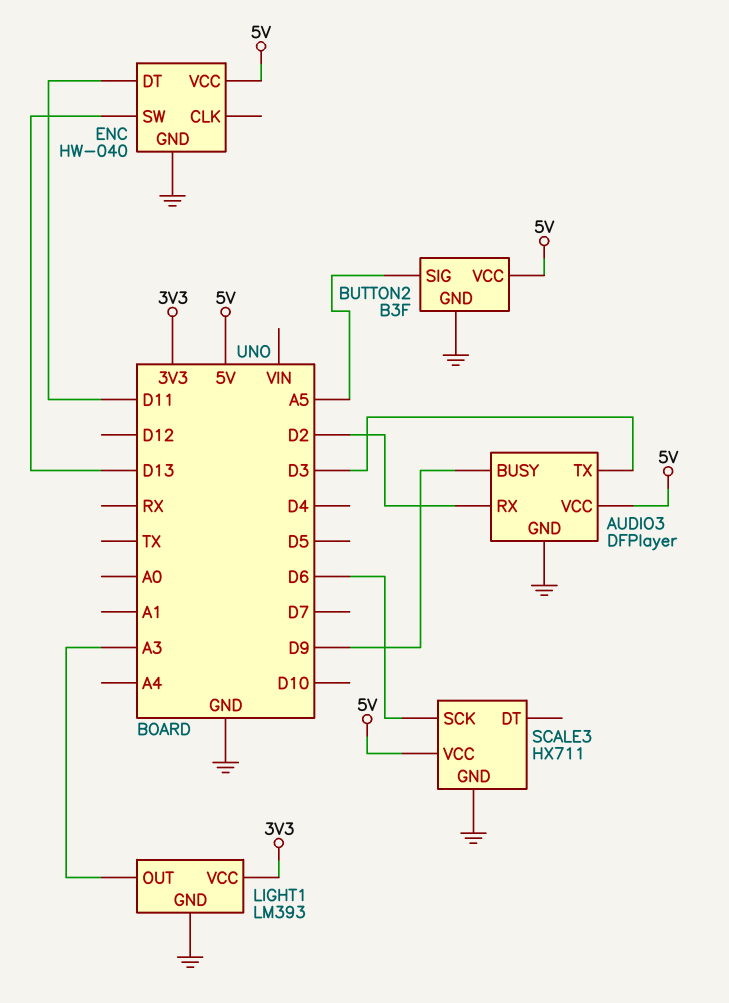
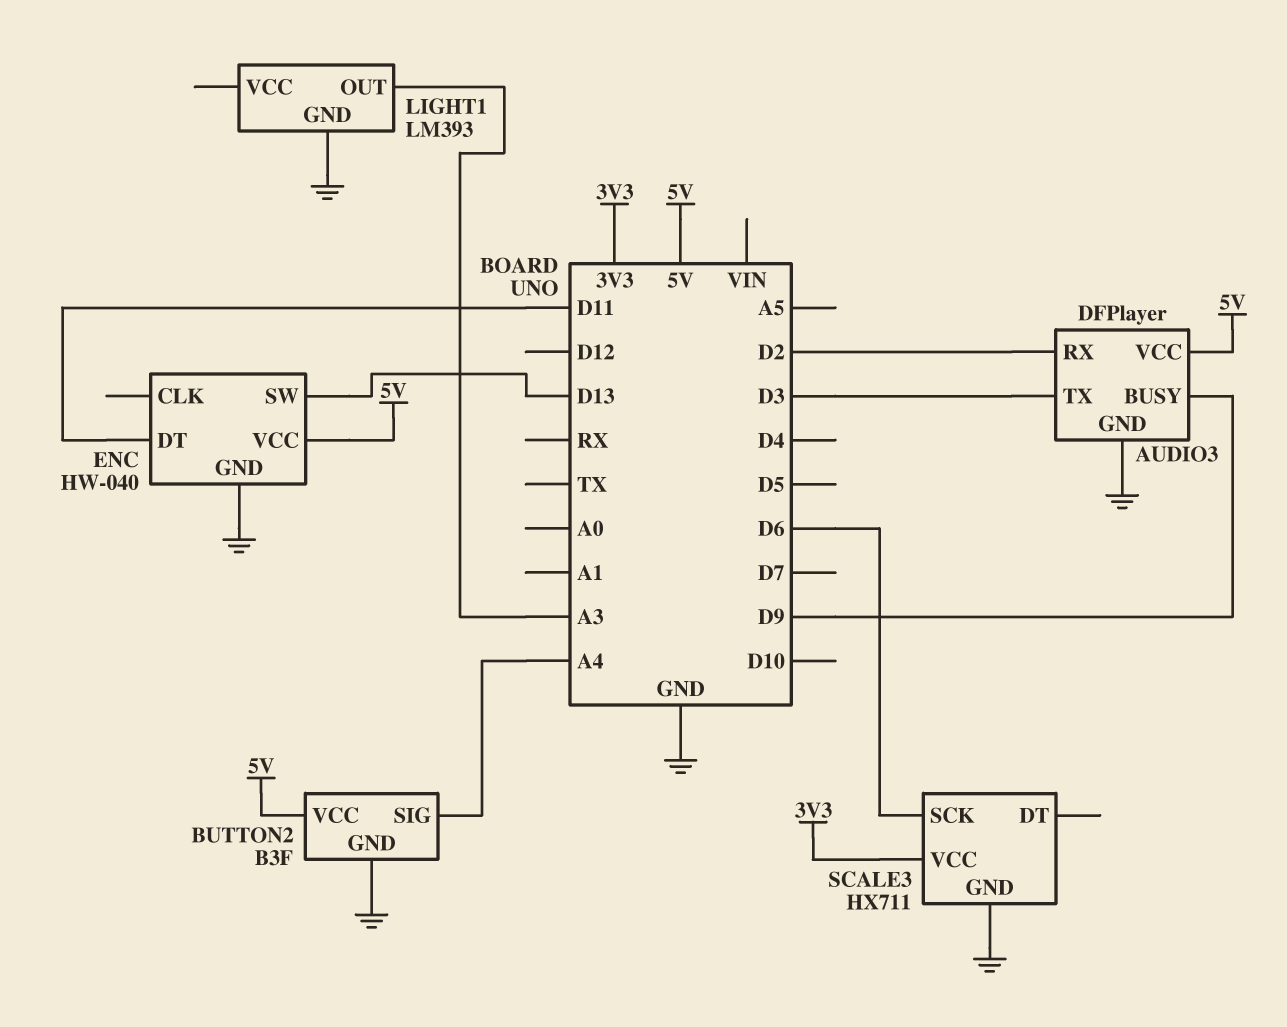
BUTTON2 pin SIG: A5 -> A4
LIGHT1 pin VCC: 3V3 -> none
SCALE3 pin VCC: 5V -> 3V3

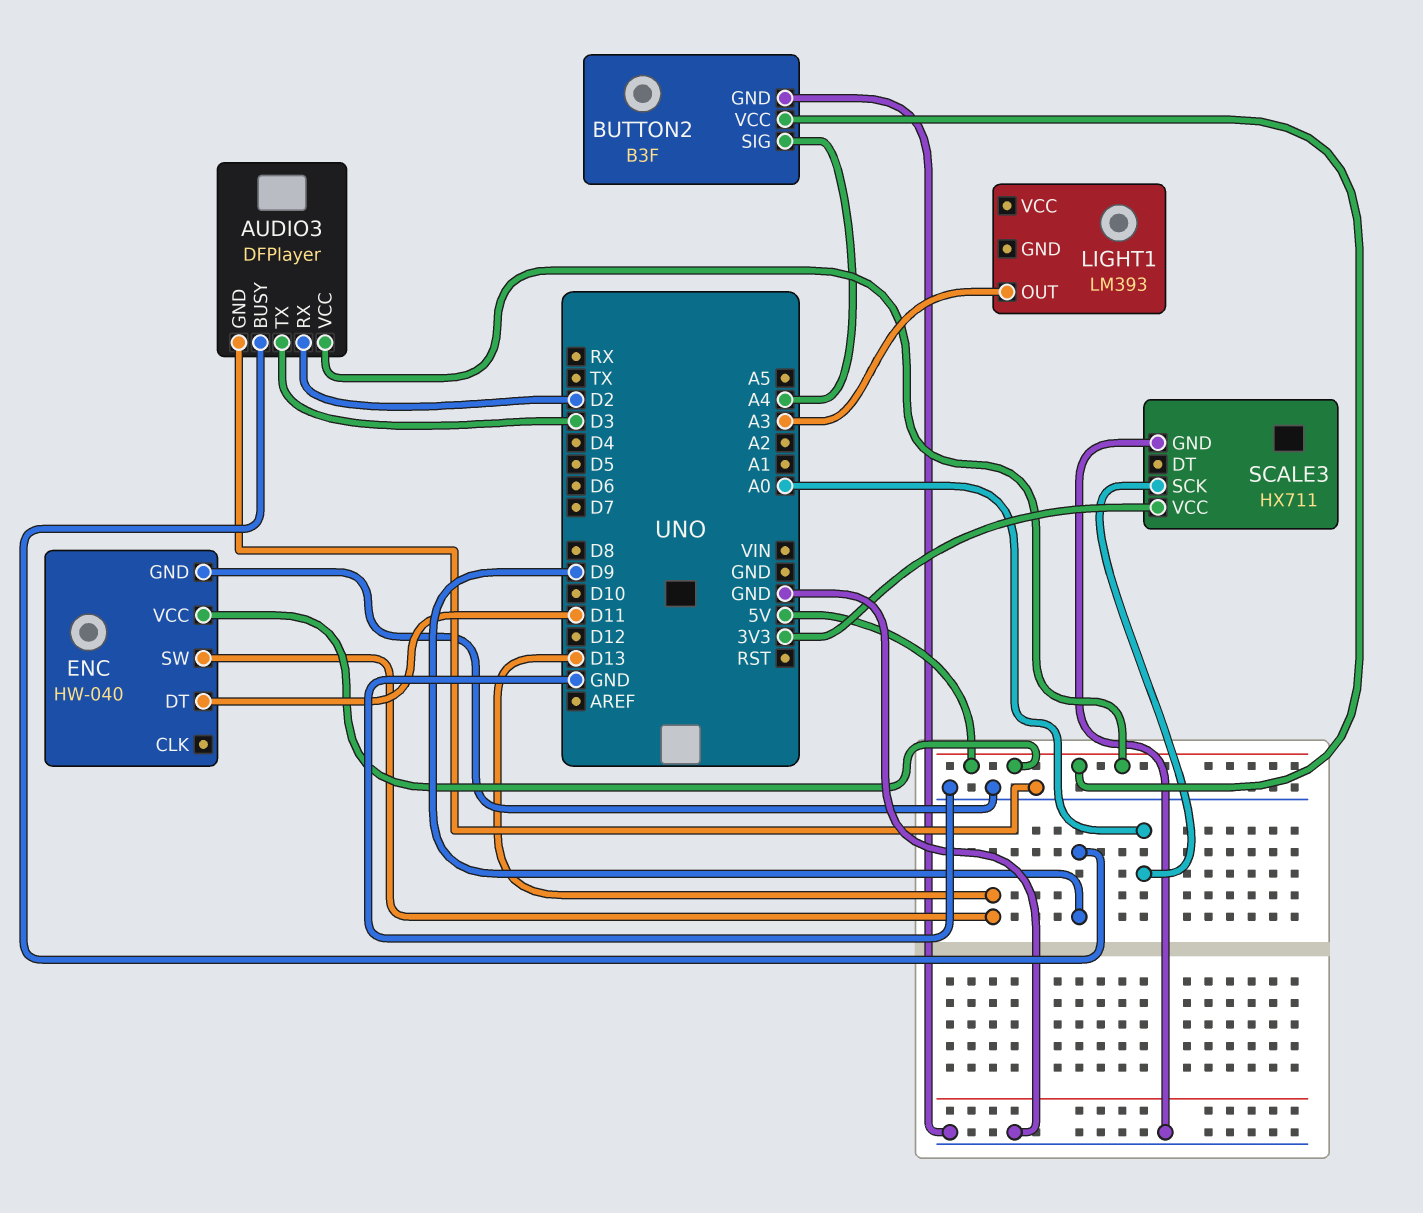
LIGHT1 pin GND: GND -> none
SCALE3 pin SCK: D6 -> A0

